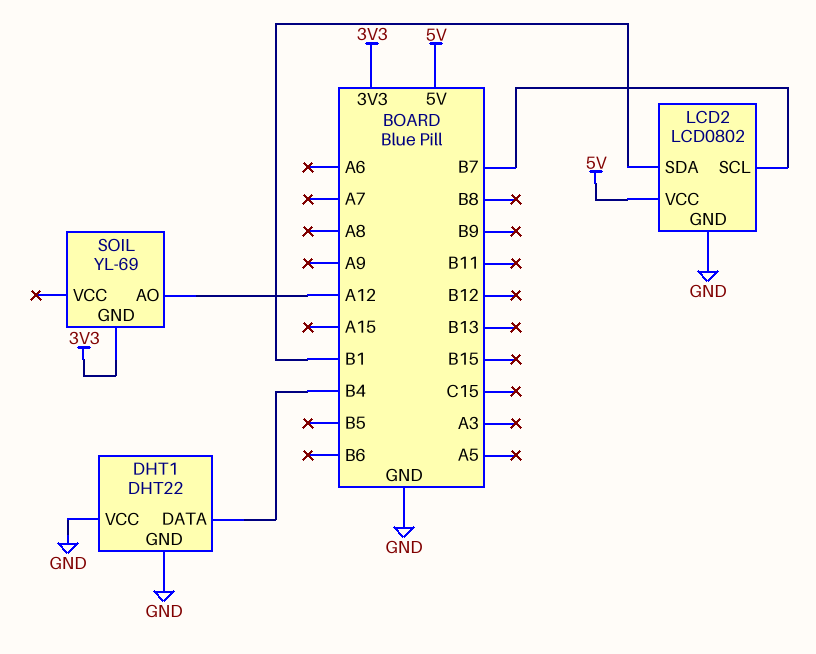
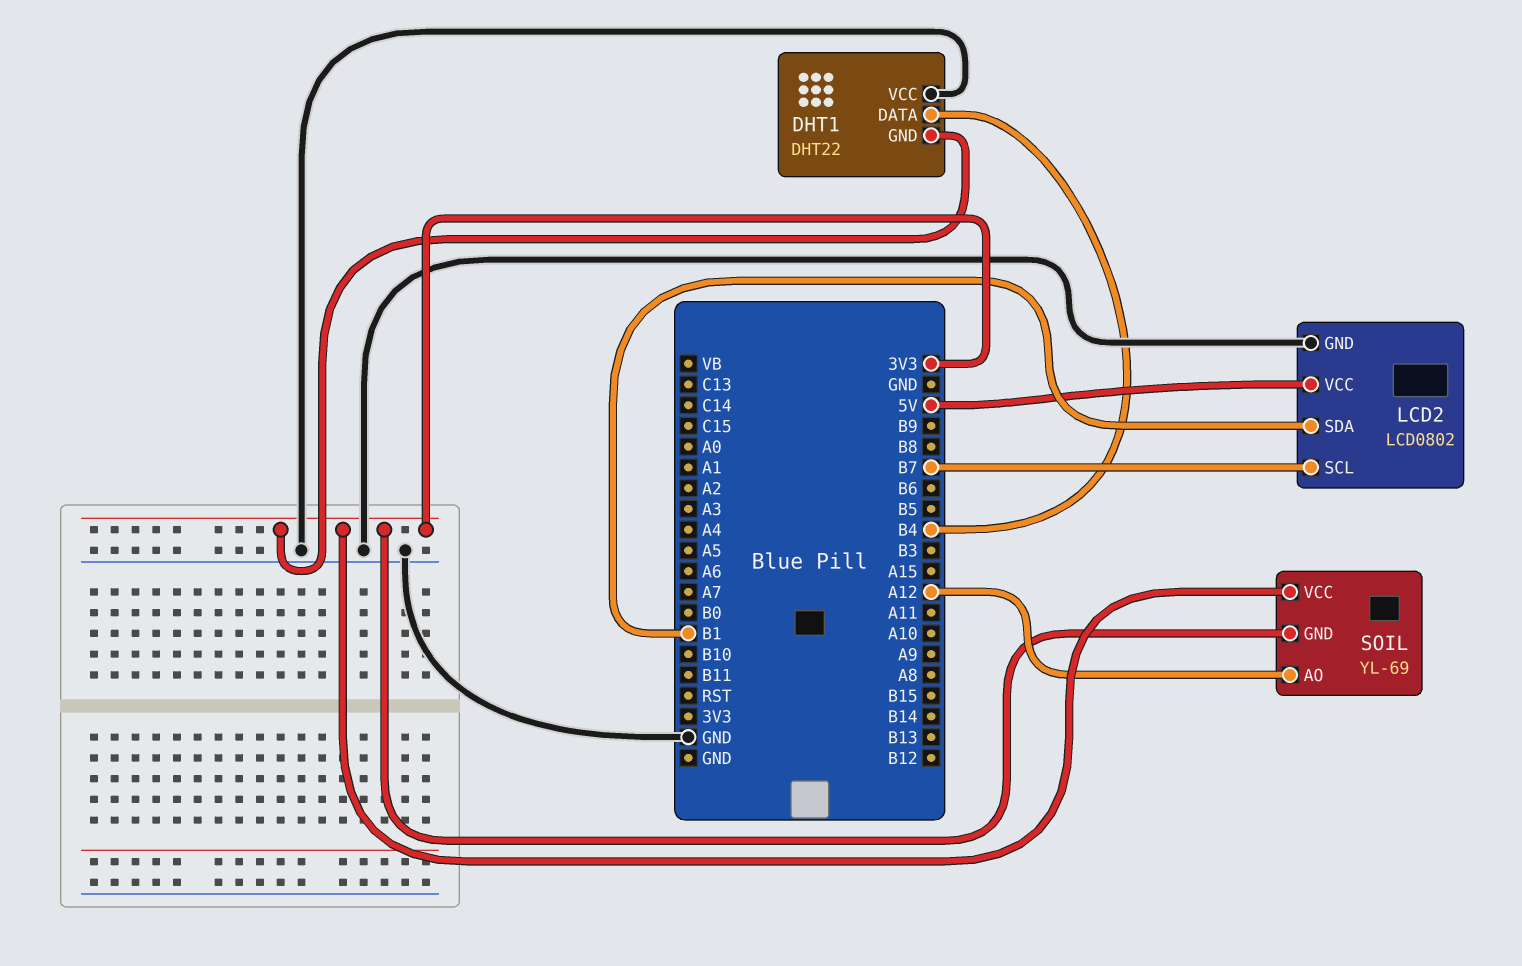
DHT1 pin GND: GND -> 3V3
SOIL pin VCC: none -> 3V3

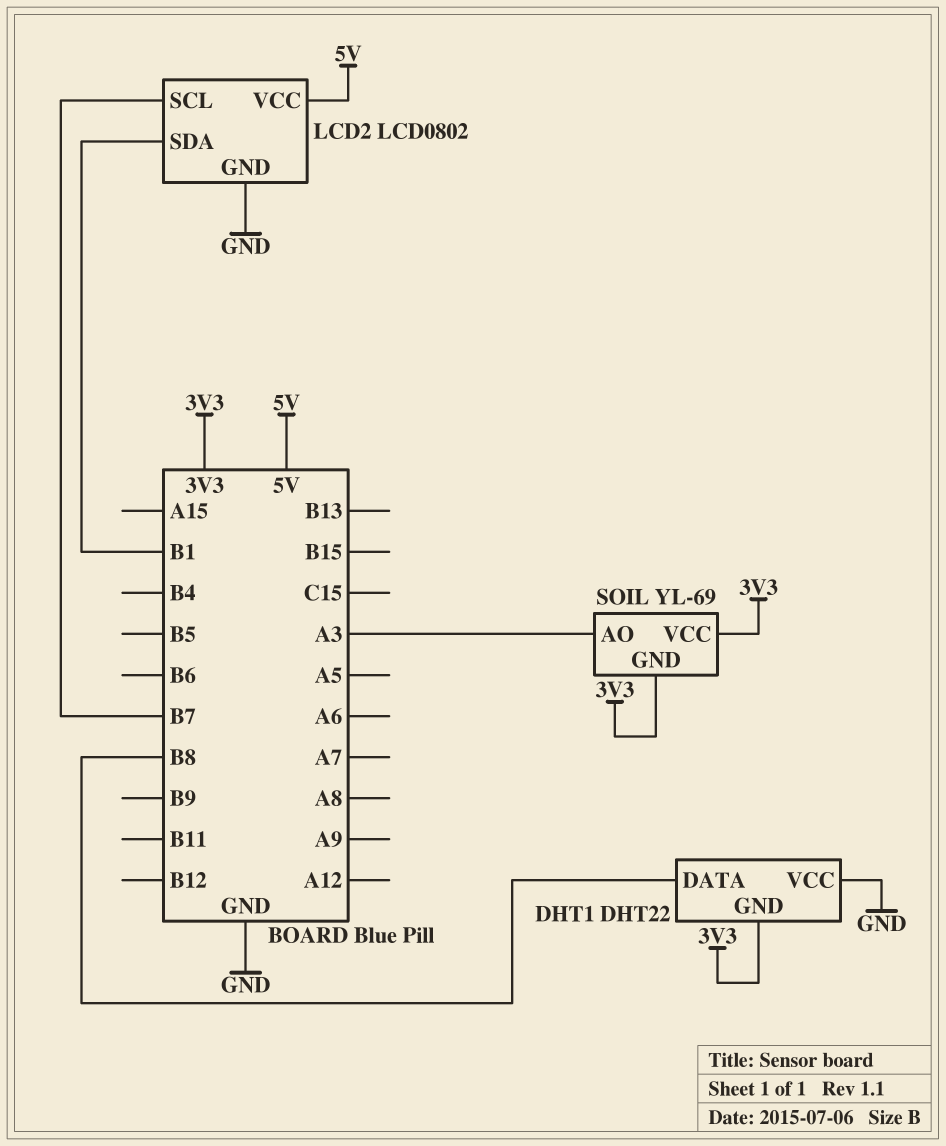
DHT1 pin DATA: B4 -> B8
SOIL pin AO: A12 -> A3

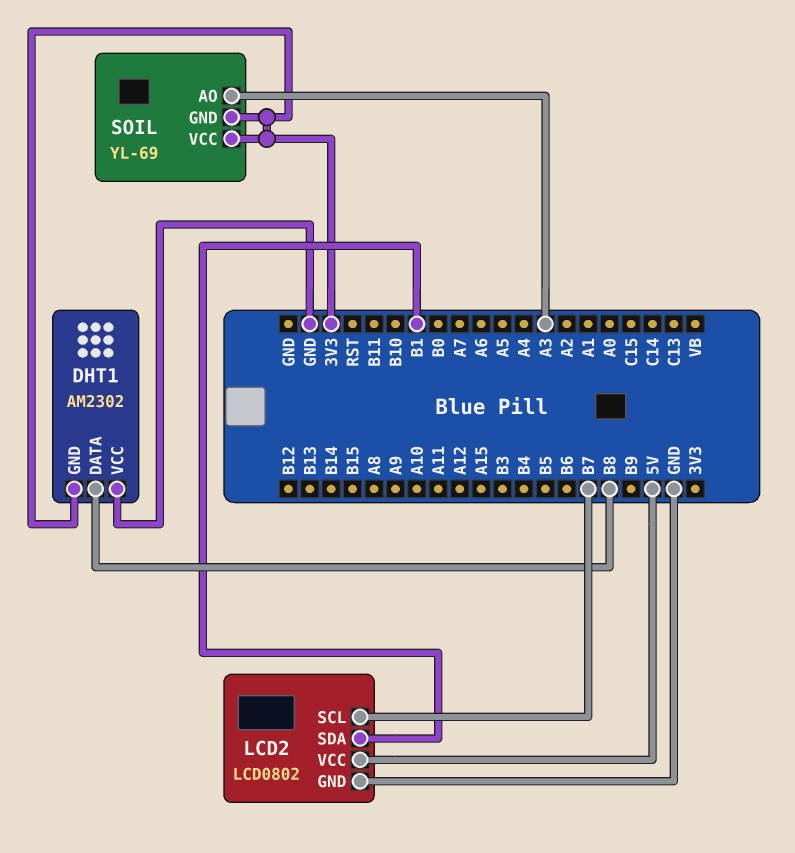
DHT1: DHT22 -> AM2302

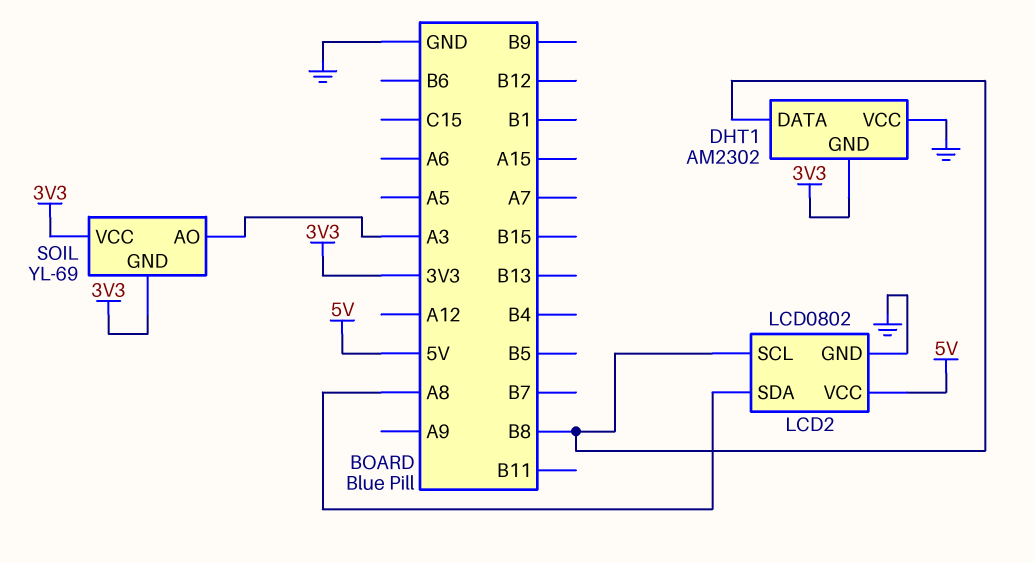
LCD2 pin SCL: B7 -> B8
LCD2 pin SDA: B1 -> A8

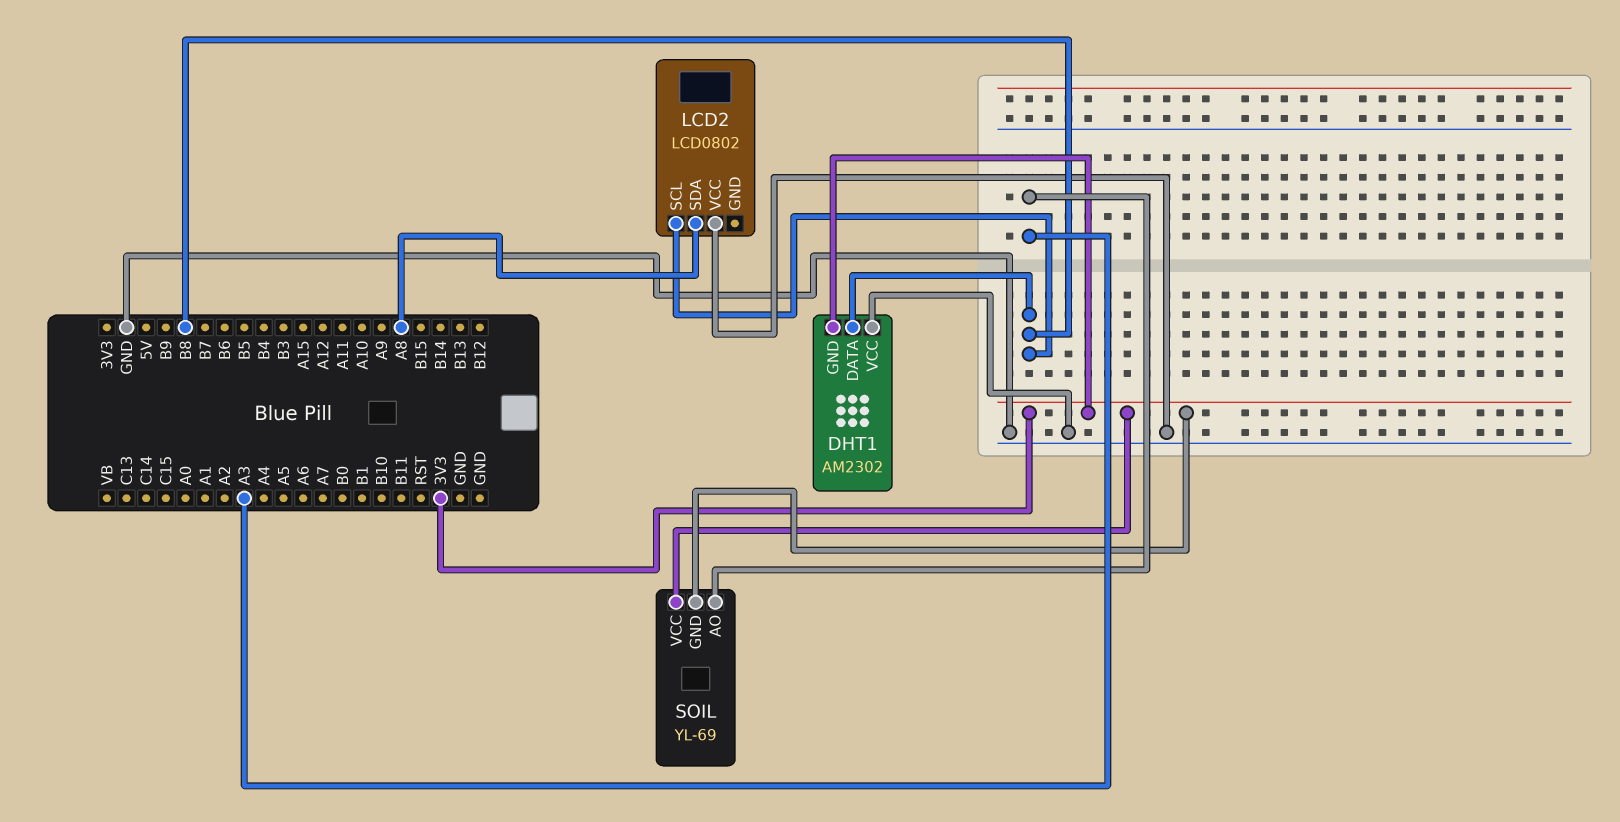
LCD2 pin GND: GND -> none
LCD2 pin VCC: 5V -> GND

